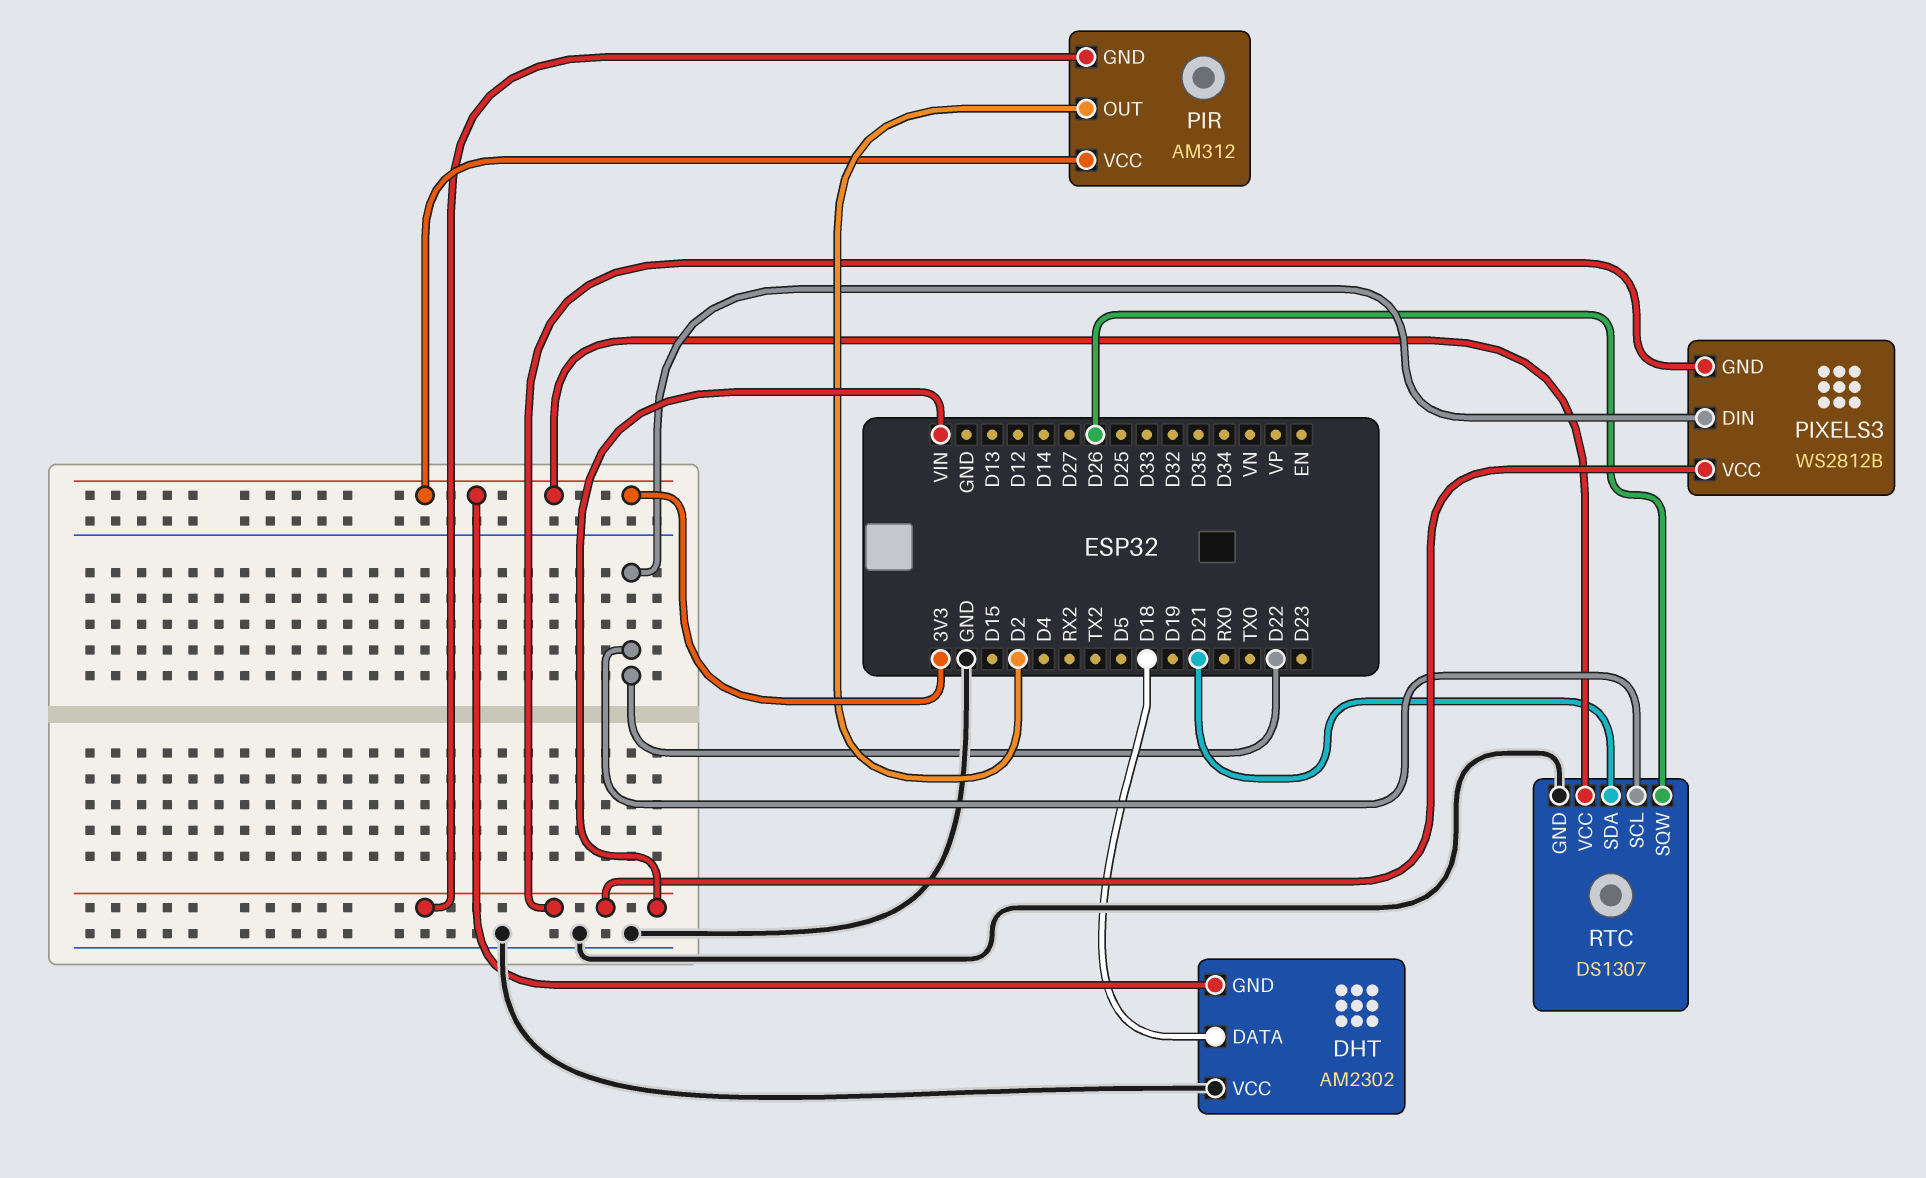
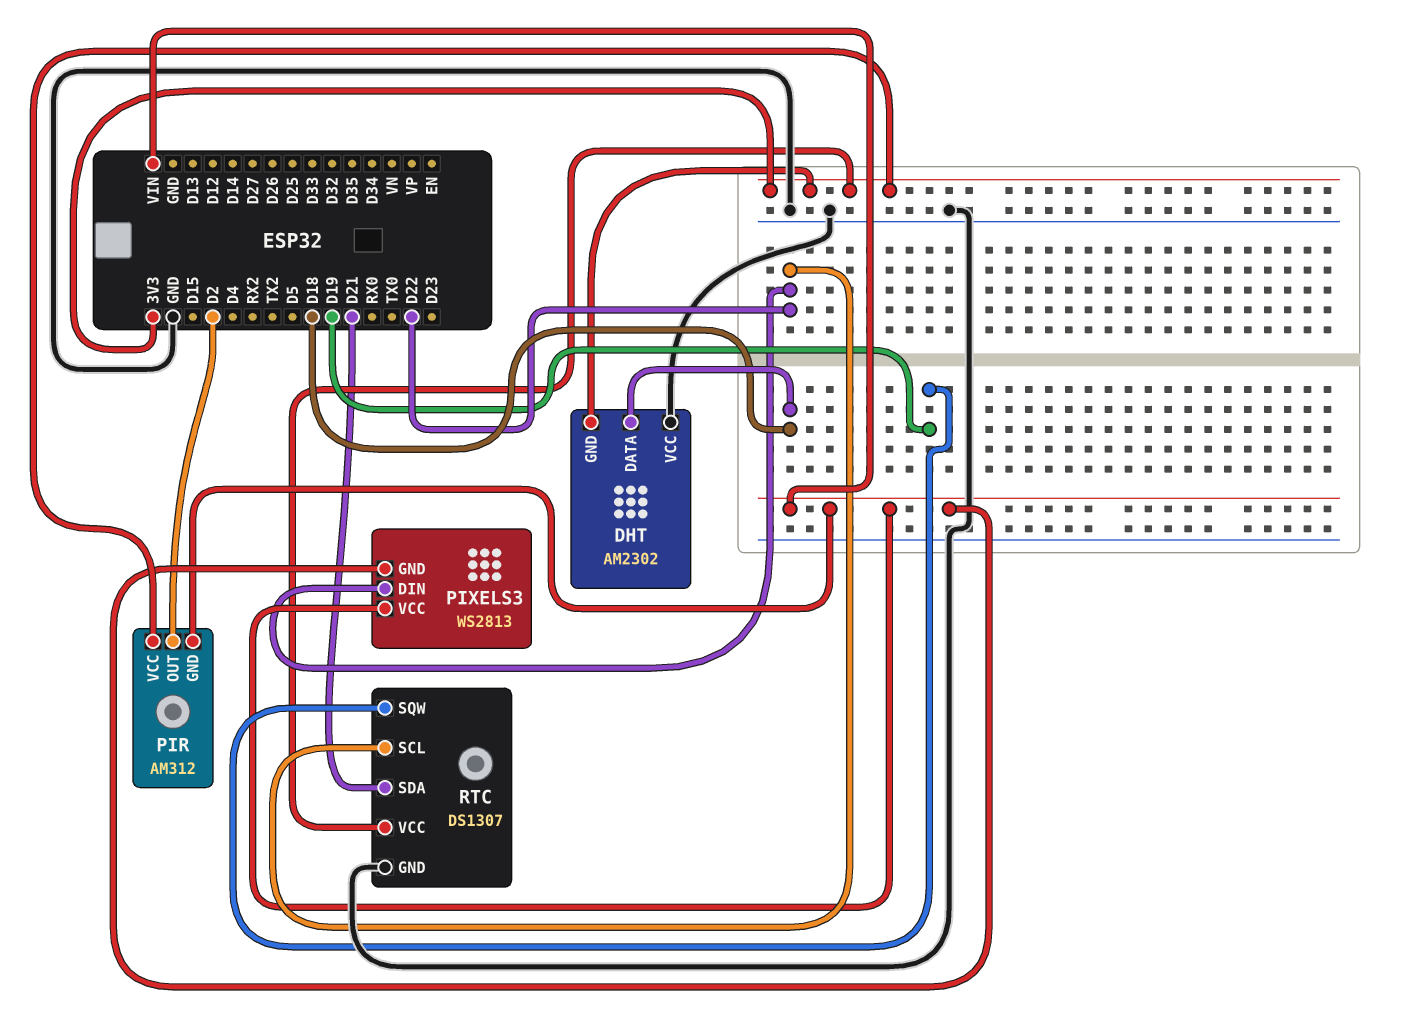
PIXELS3: WS2812B -> WS2813
RTC pin SQW: D26 -> D19

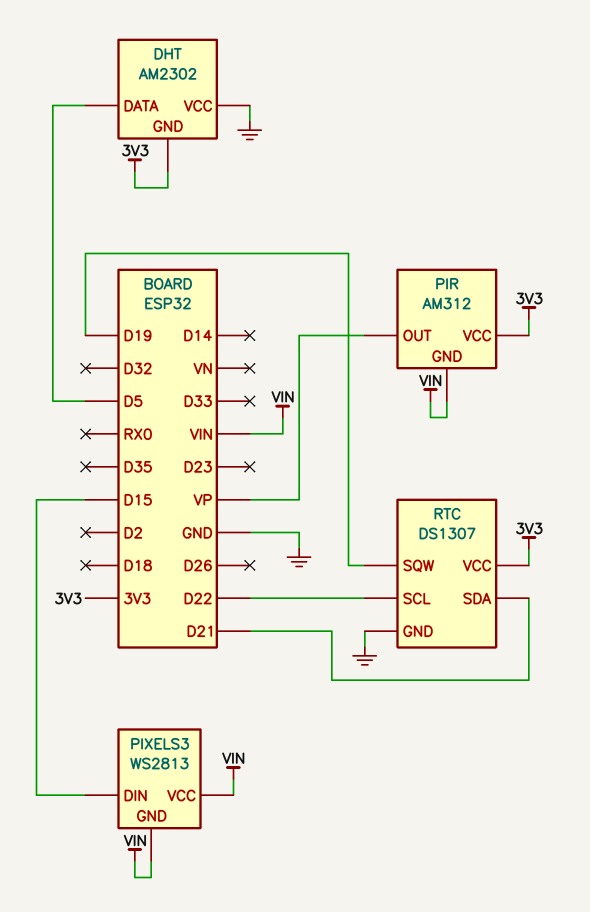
DHT pin DATA: D18 -> D5
PIR pin OUT: D2 -> VP
PIXELS3 pin DIN: D22 -> D15

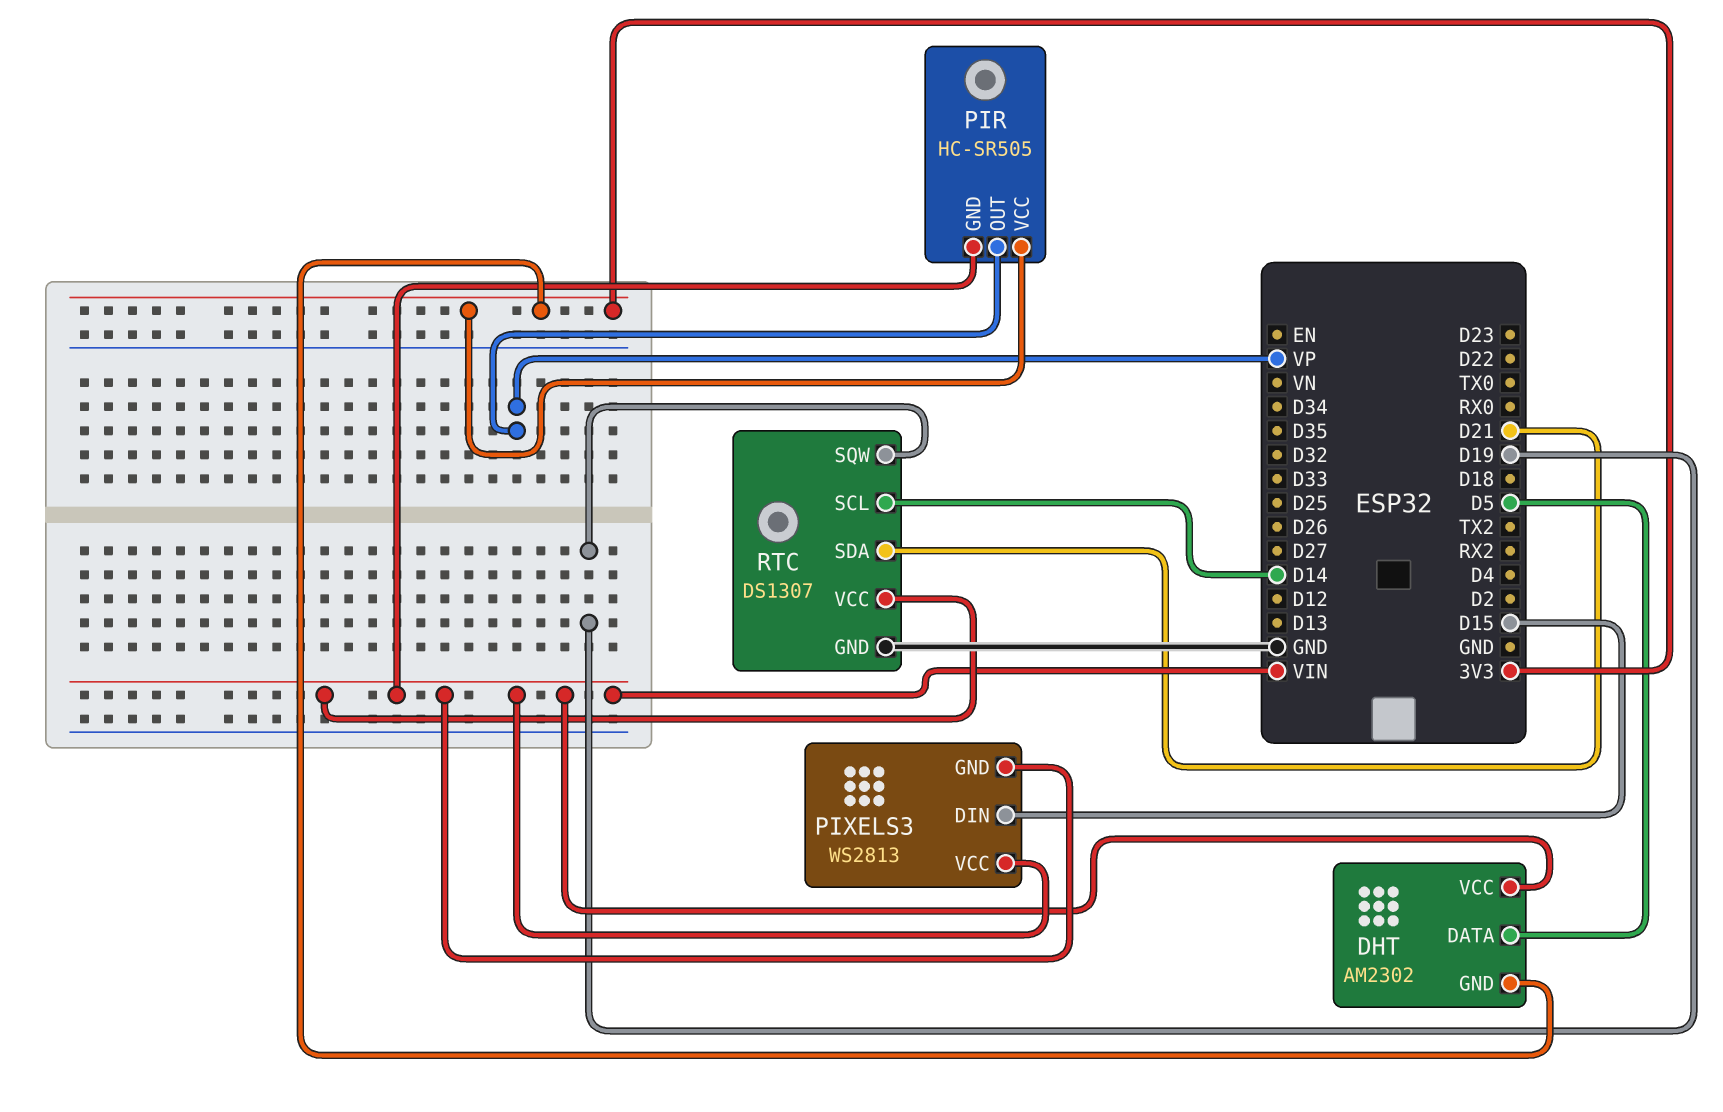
DHT pin VCC: GND -> VIN
PIR: AM312 -> HC-SR505
RTC pin SCL: D22 -> D14
RTC pin VCC: 3V3 -> VIN

